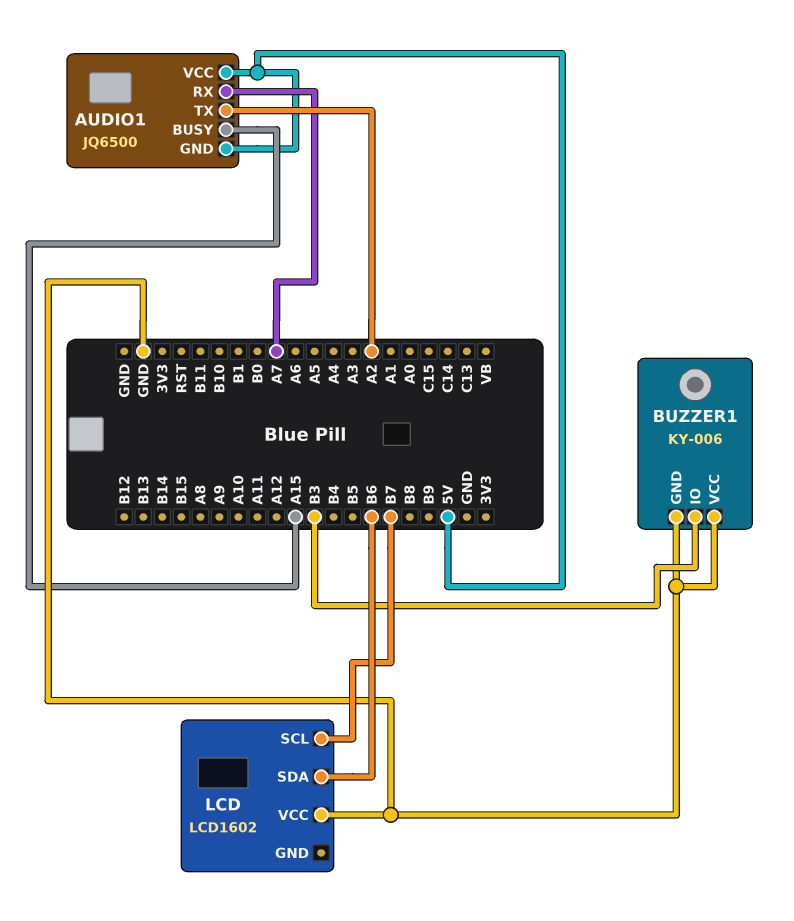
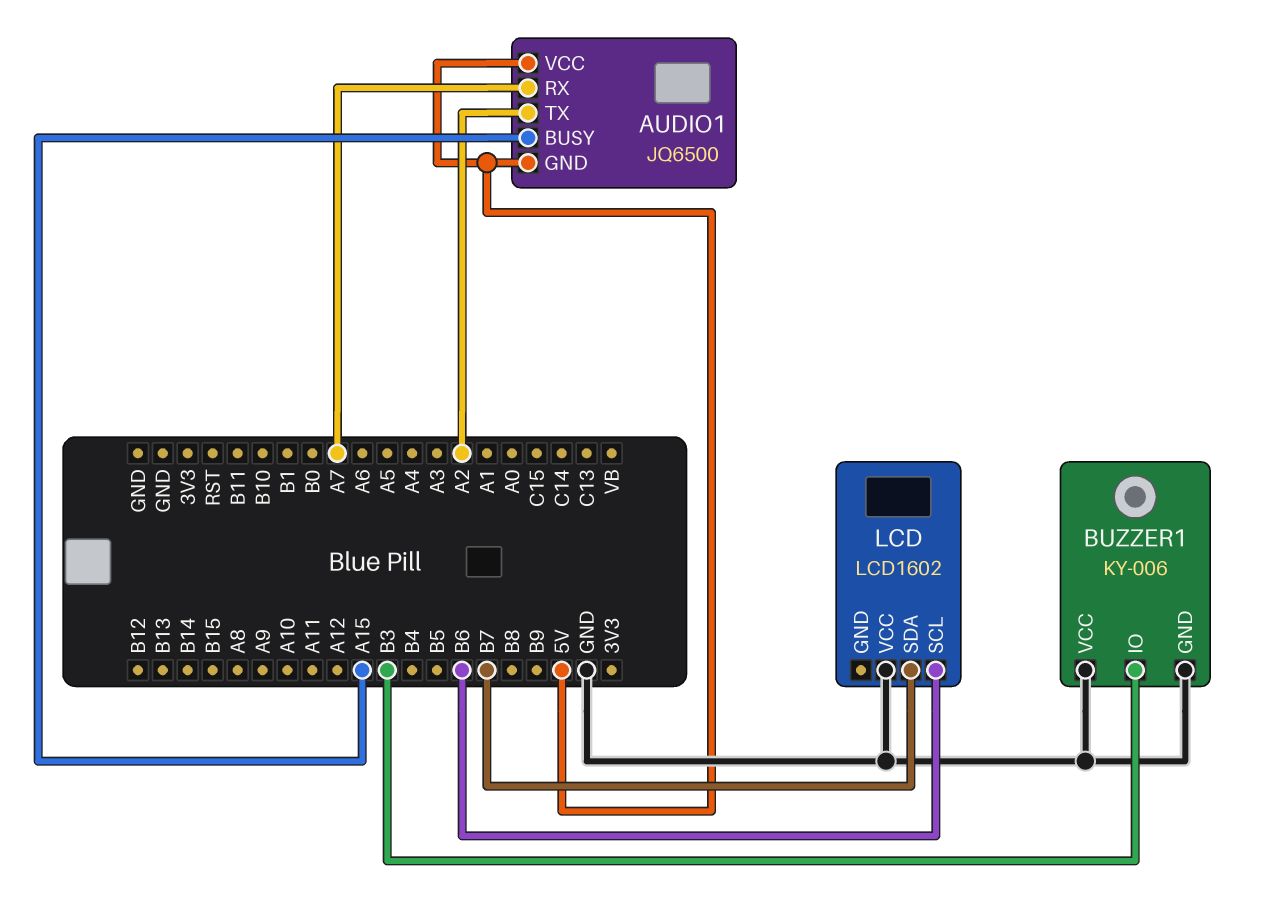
LCD pin SCL: B7 -> B6
LCD pin SDA: B6 -> B7

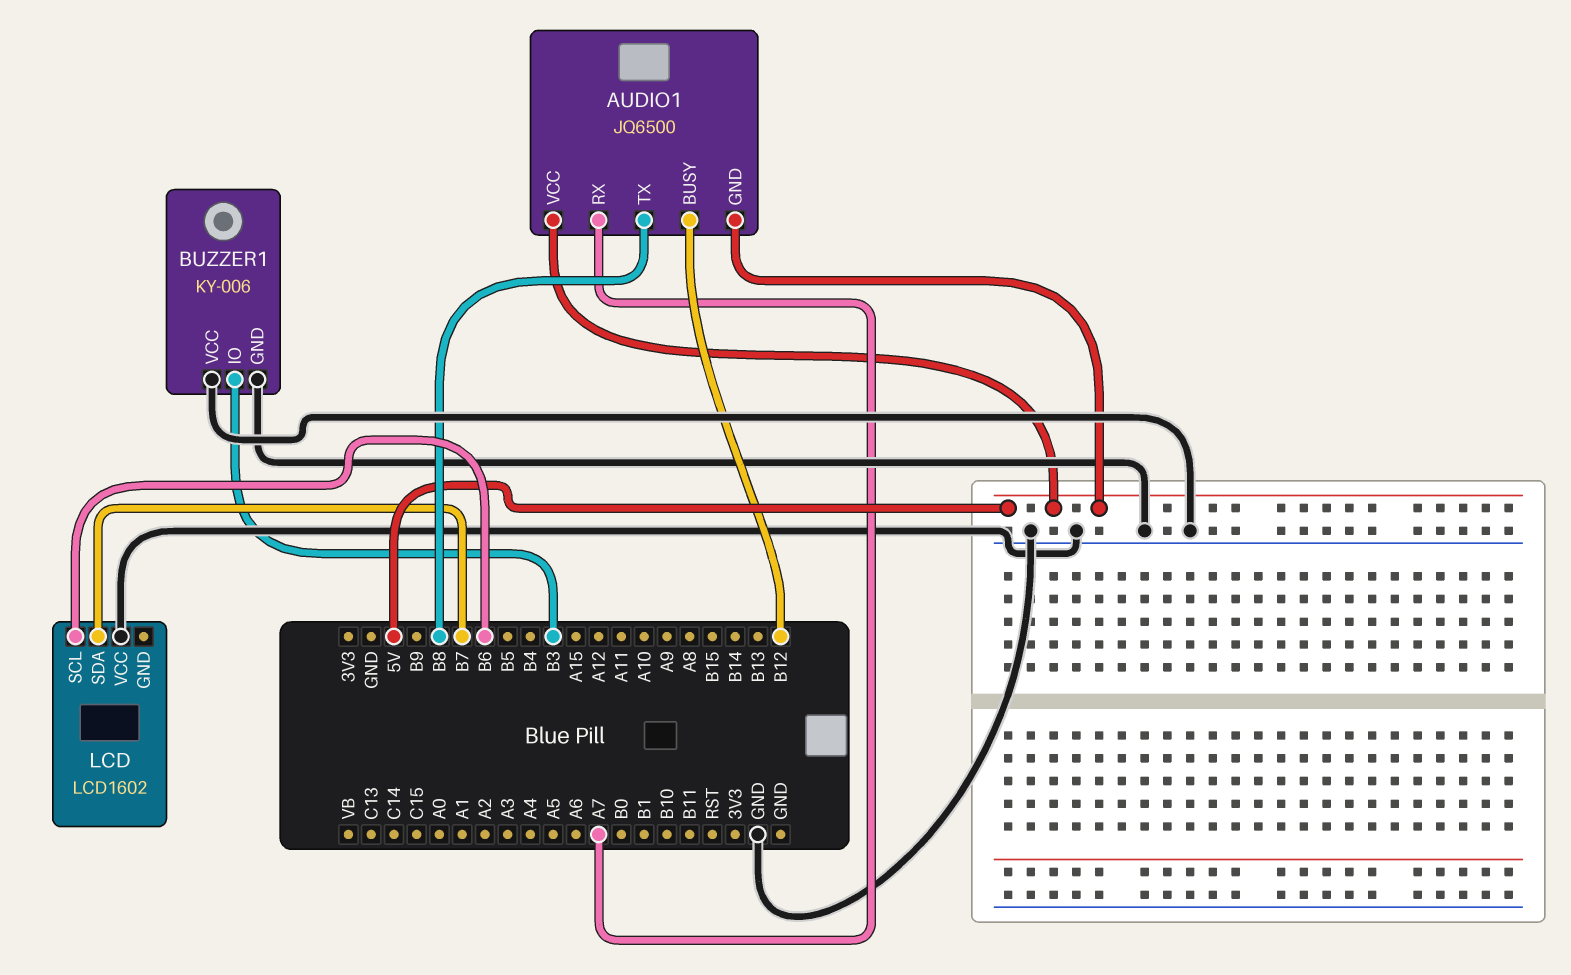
AUDIO1 pin BUSY: A15 -> B12
AUDIO1 pin TX: A2 -> B8

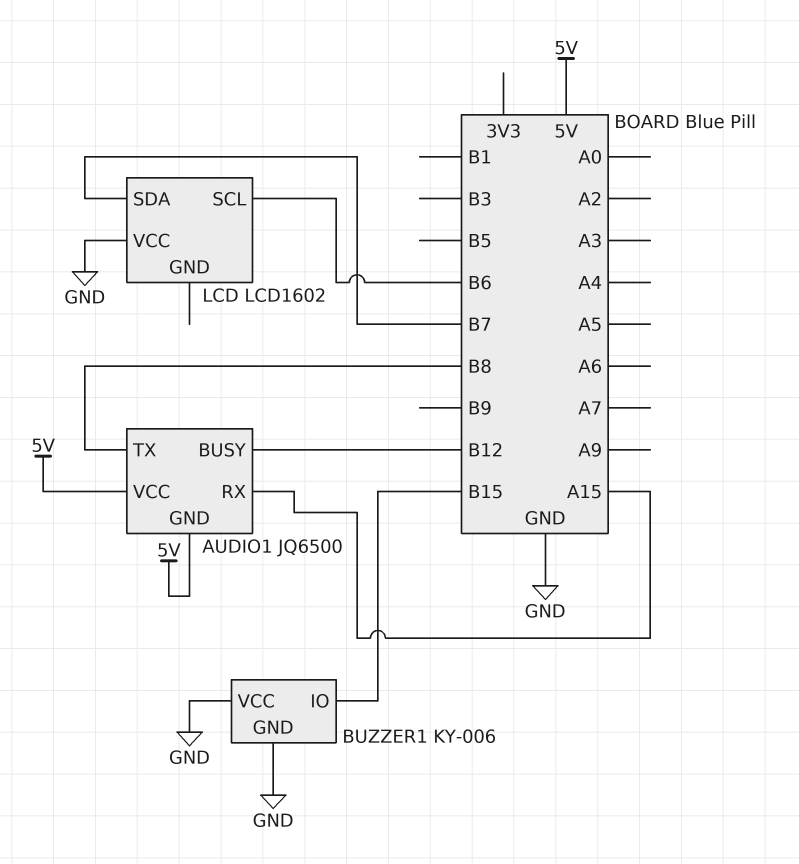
AUDIO1 pin RX: A7 -> A15
BUZZER1 pin IO: B3 -> B15

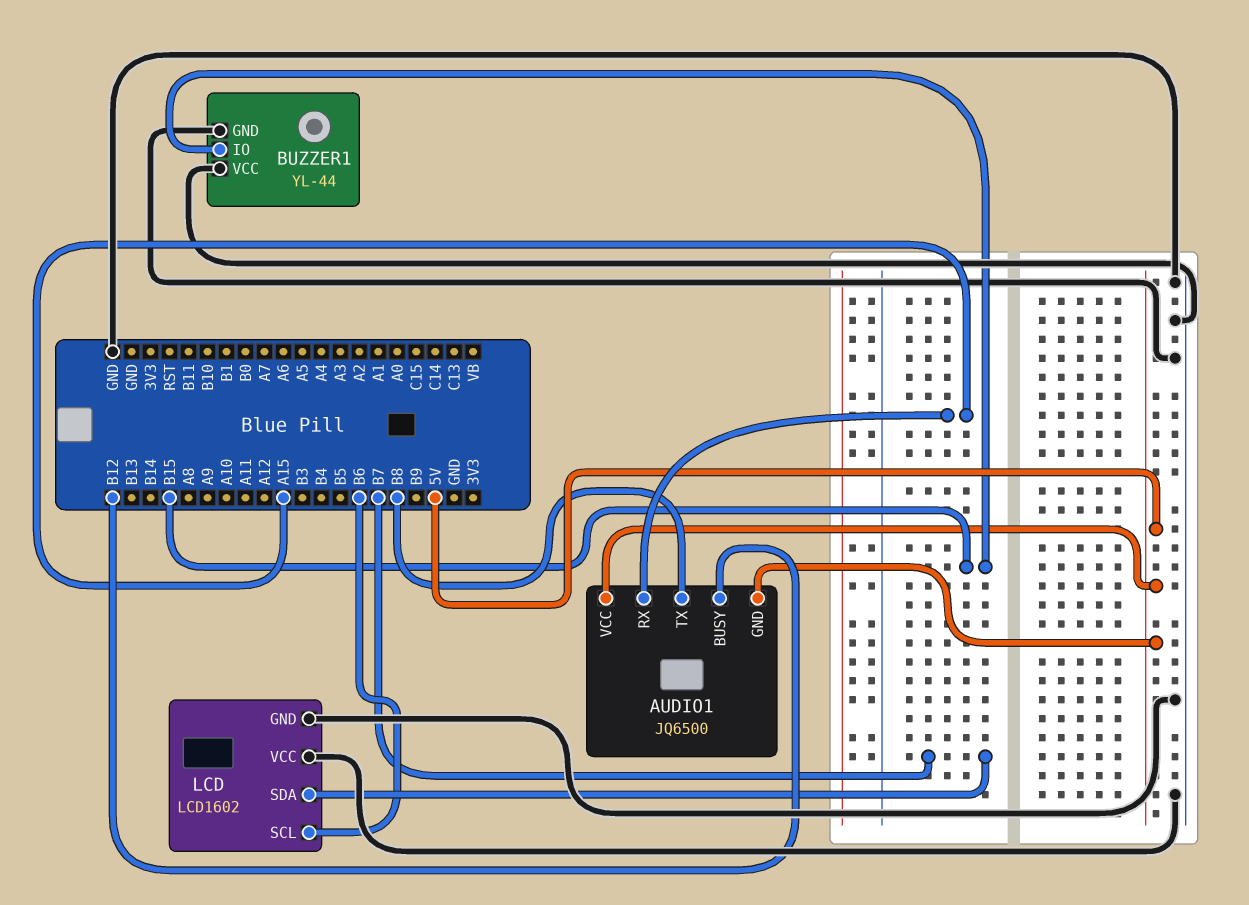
BUZZER1: KY-006 -> YL-44
LCD pin GND: none -> GND

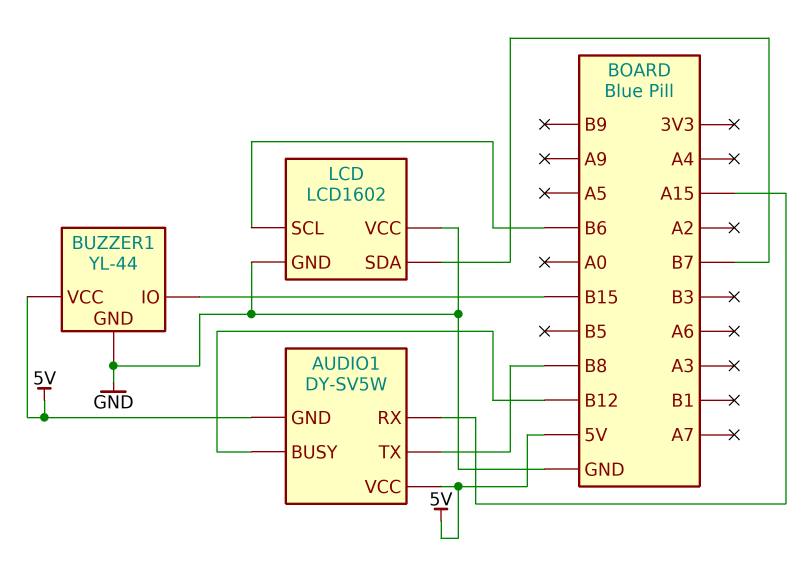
AUDIO1: JQ6500 -> DY-SV5W
BUZZER1 pin VCC: GND -> 5V

